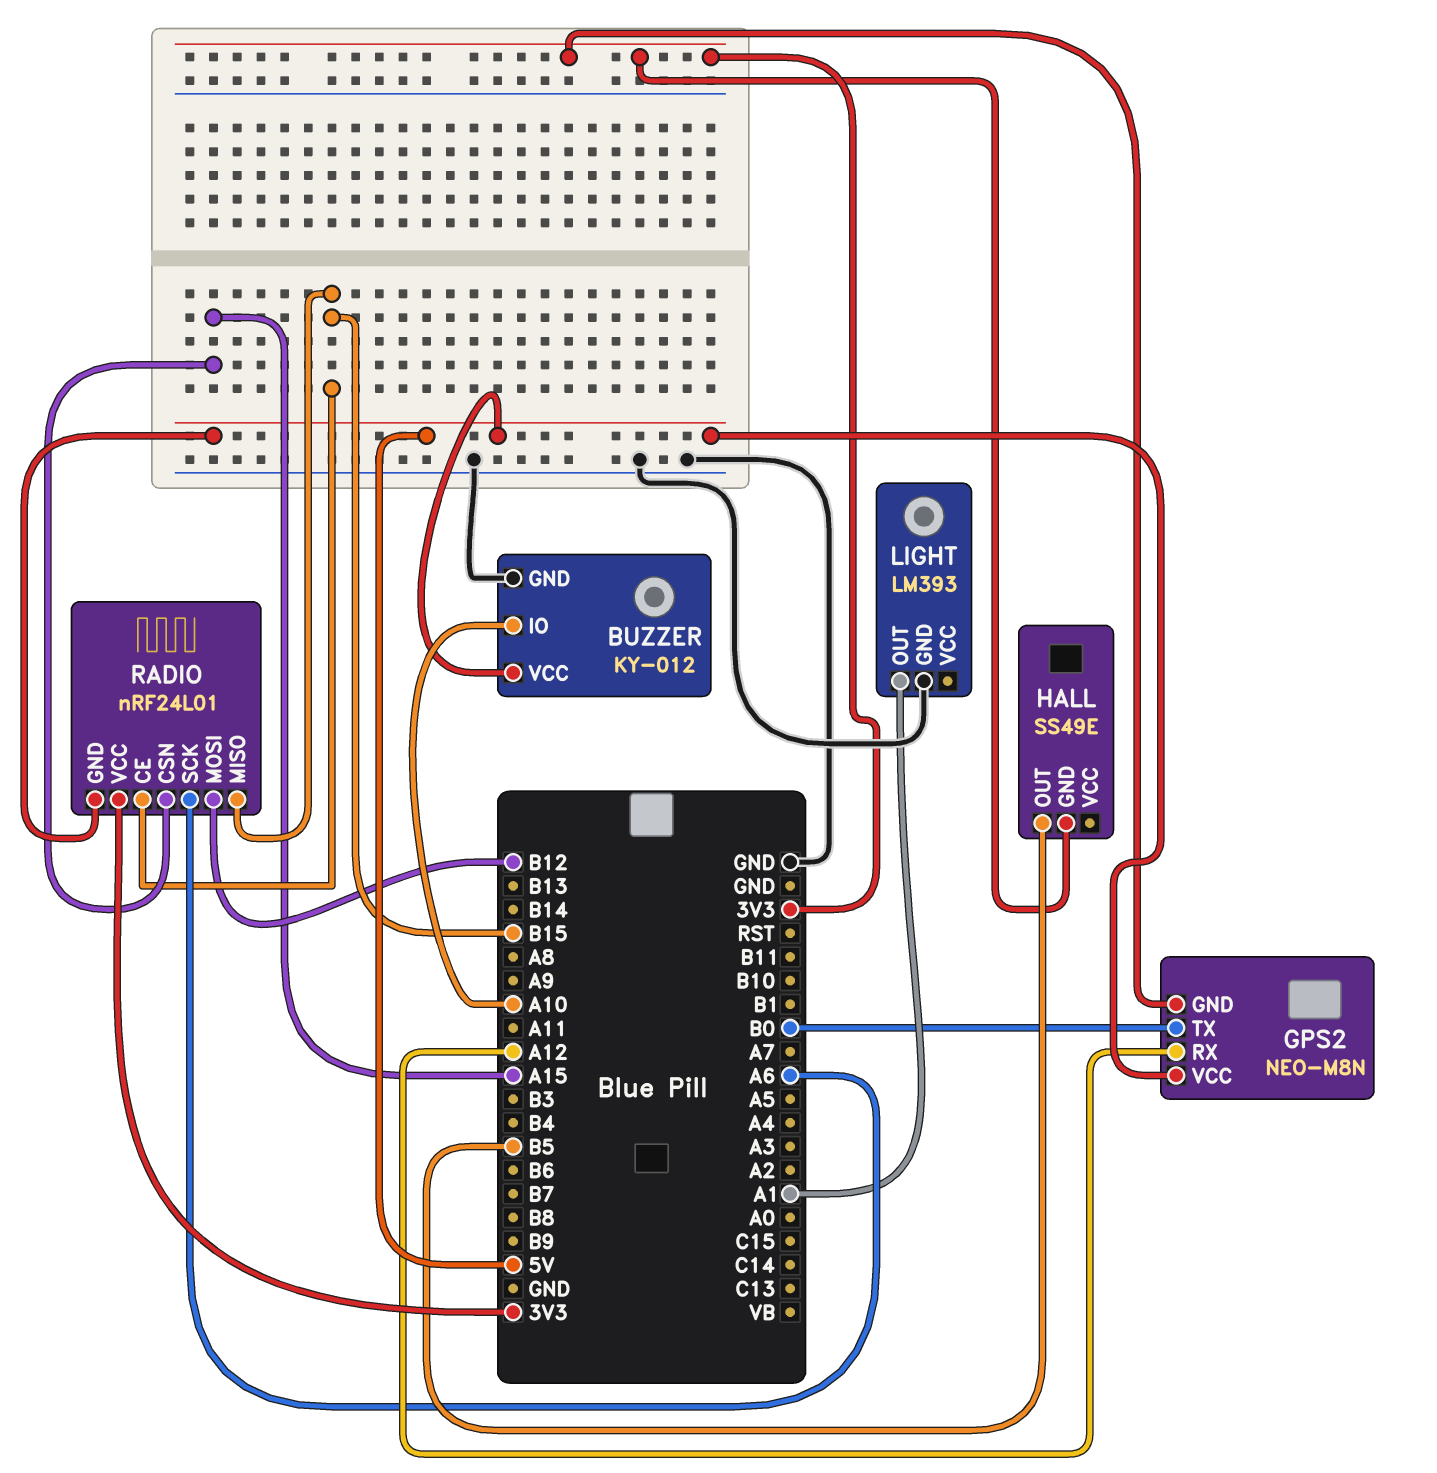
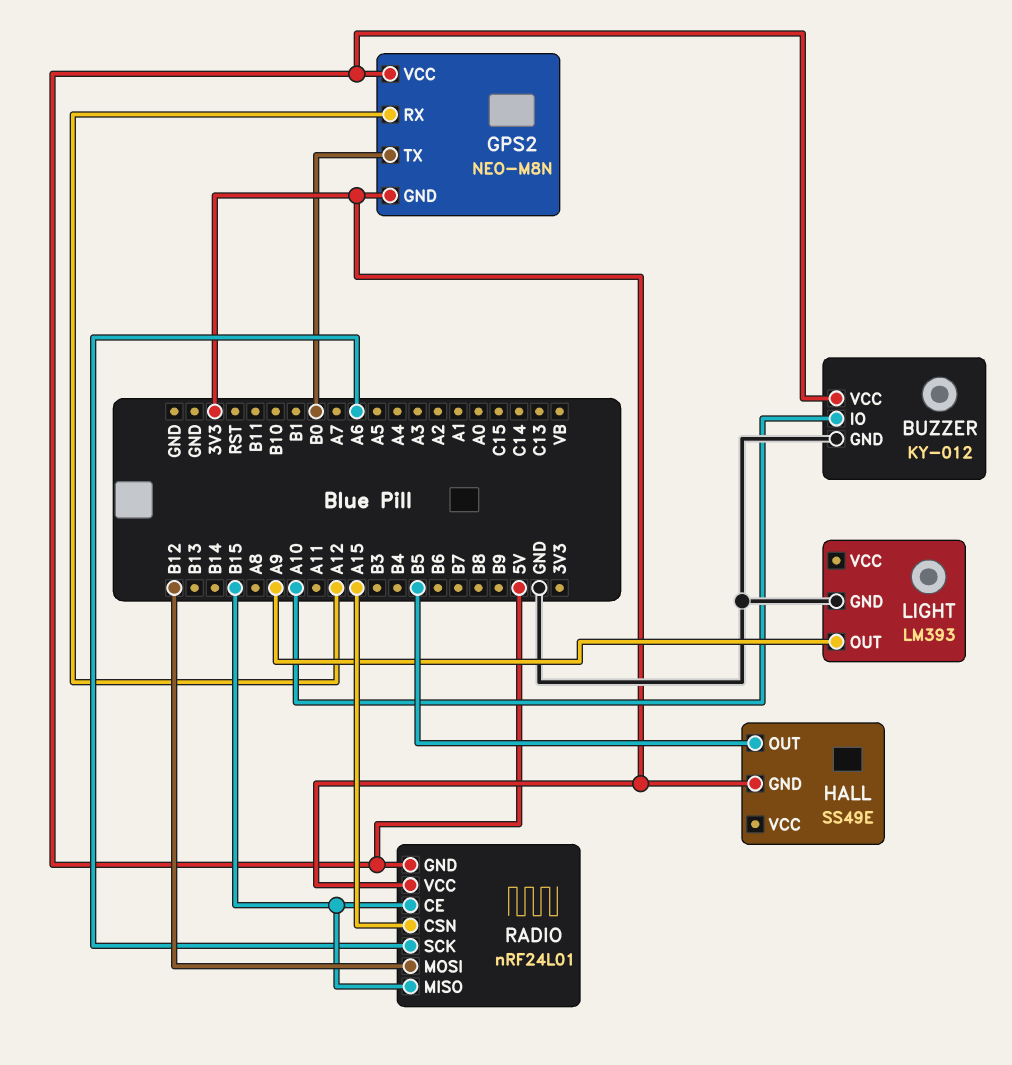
LIGHT pin OUT: A1 -> A9

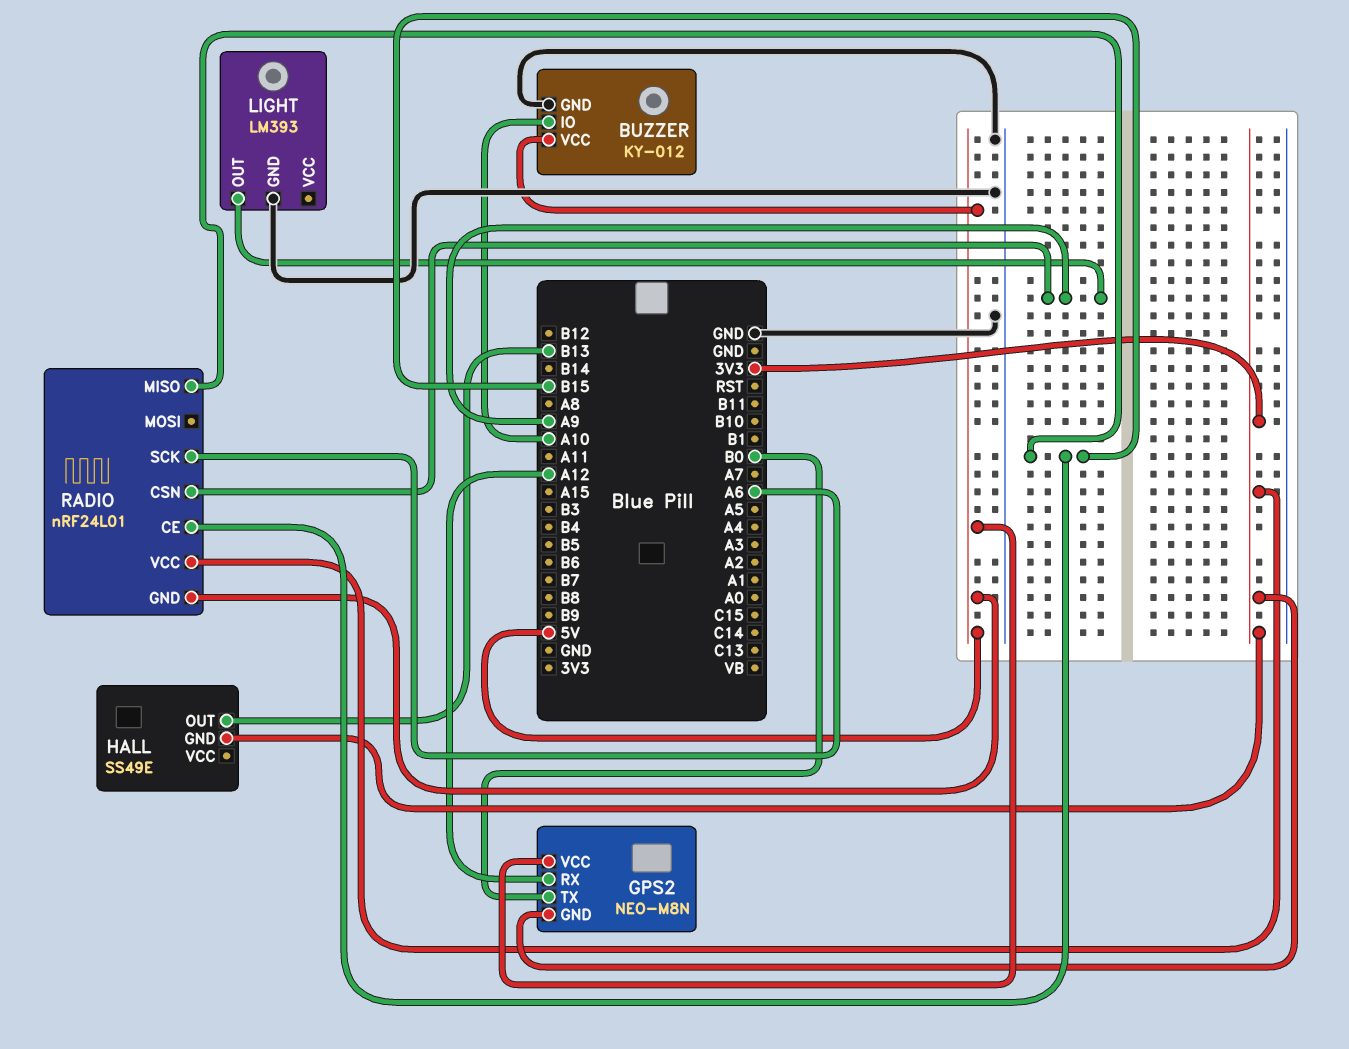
HALL pin OUT: B5 -> B13
RADIO pin CSN: A15 -> A9
RADIO pin MOSI: B12 -> none

